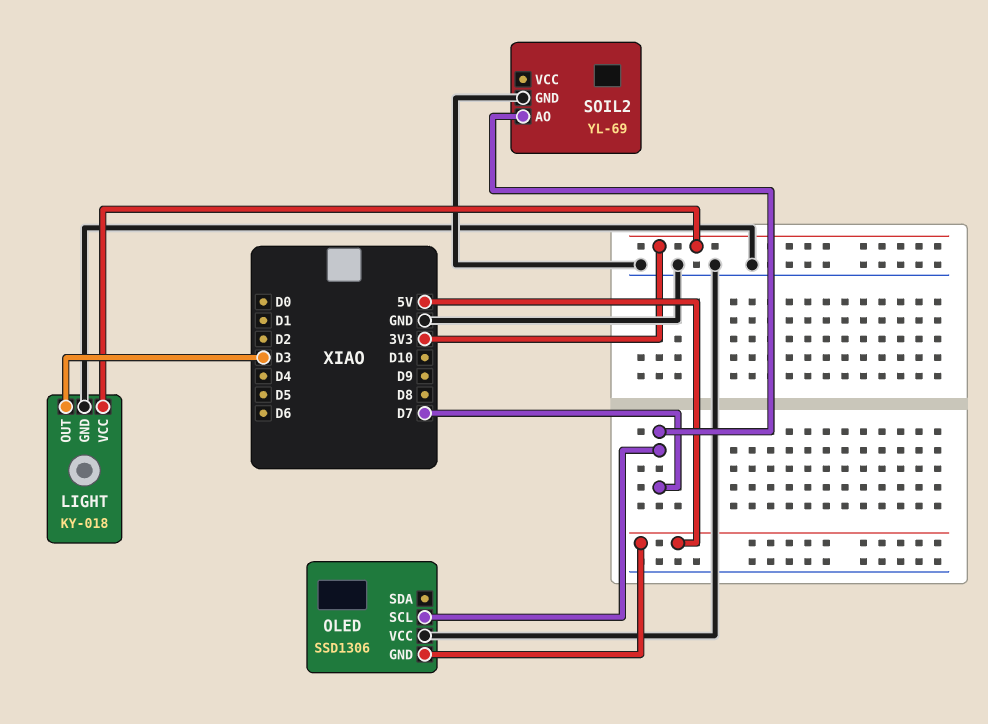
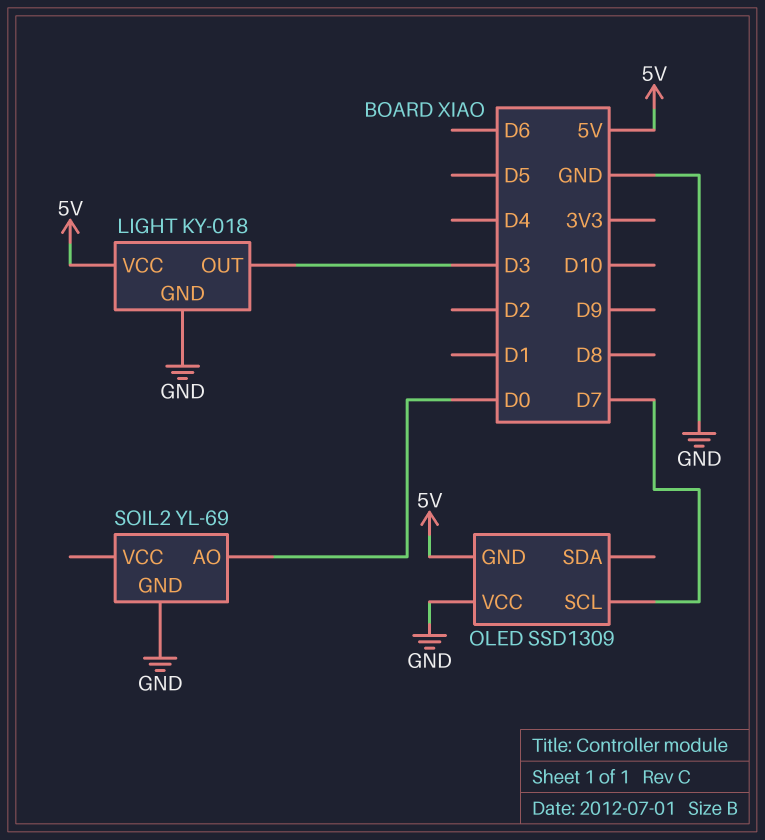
LIGHT pin VCC: 3V3 -> 5V
OLED: SSD1306 -> SSD1309
SOIL2 pin AO: D7 -> D0

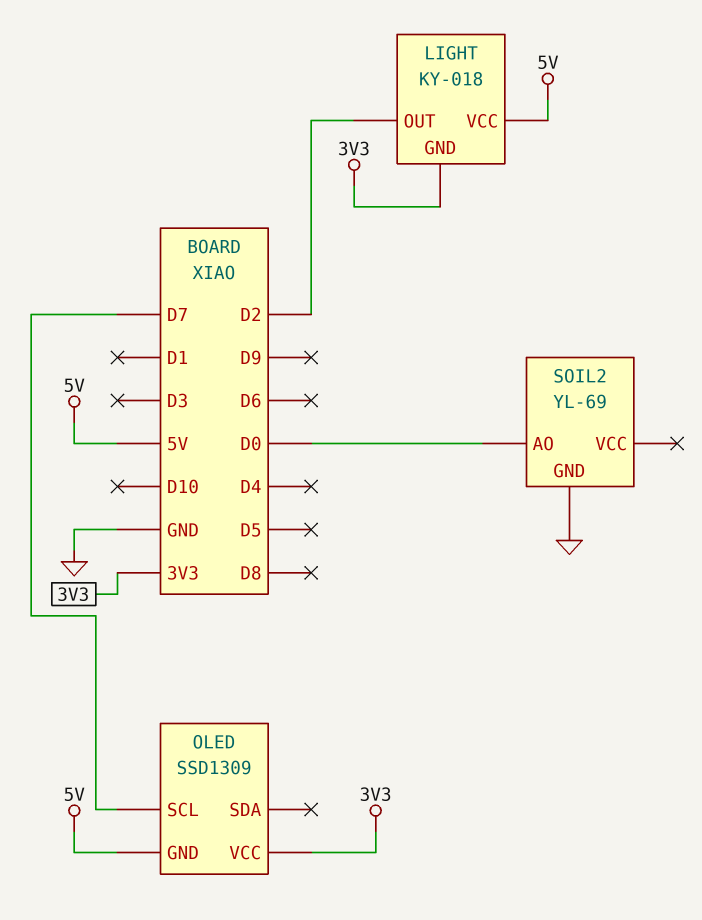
LIGHT pin GND: GND -> 3V3
LIGHT pin OUT: D3 -> D2
OLED pin VCC: GND -> 3V3

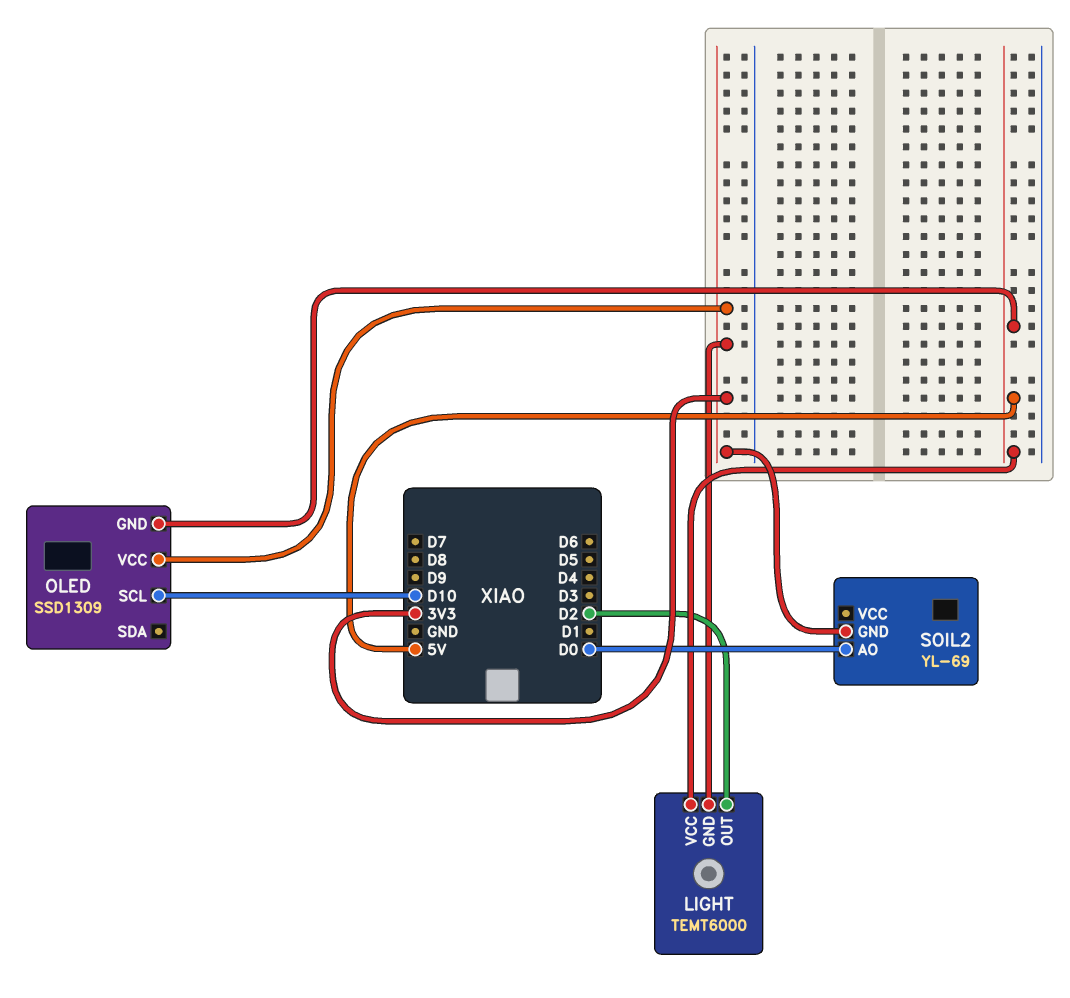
LIGHT: KY-018 -> TEMT6000
OLED pin SCL: D7 -> D10
SOIL2 pin GND: GND -> 3V3

